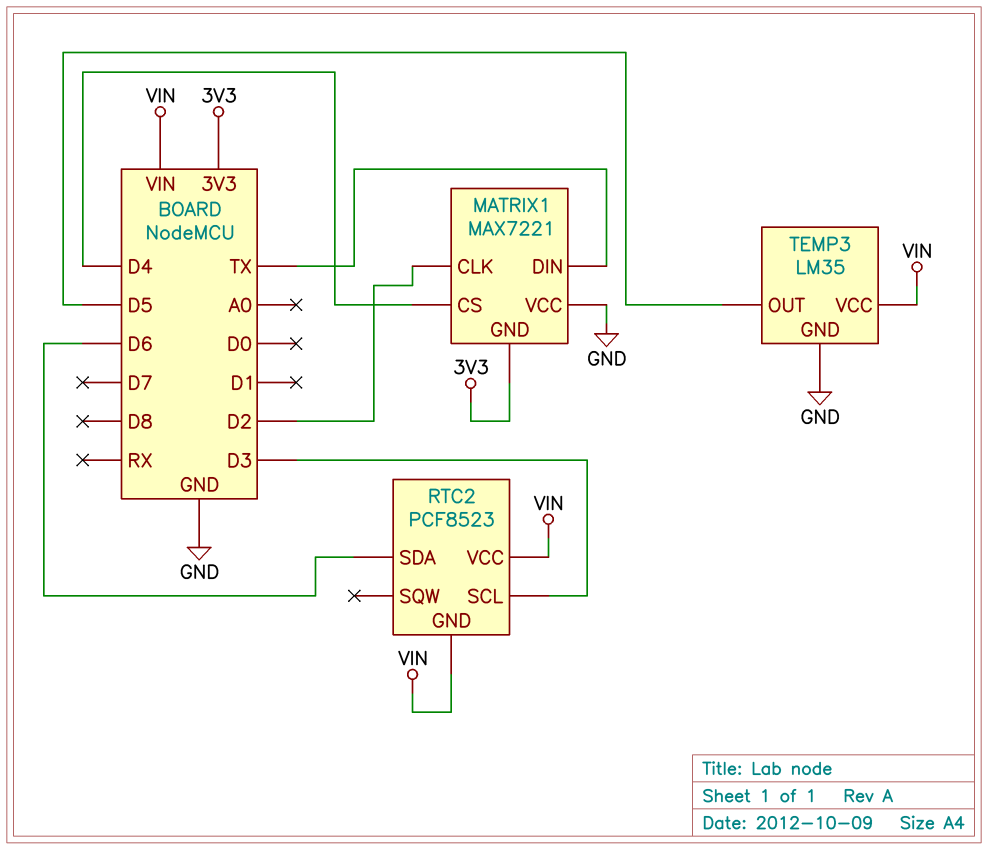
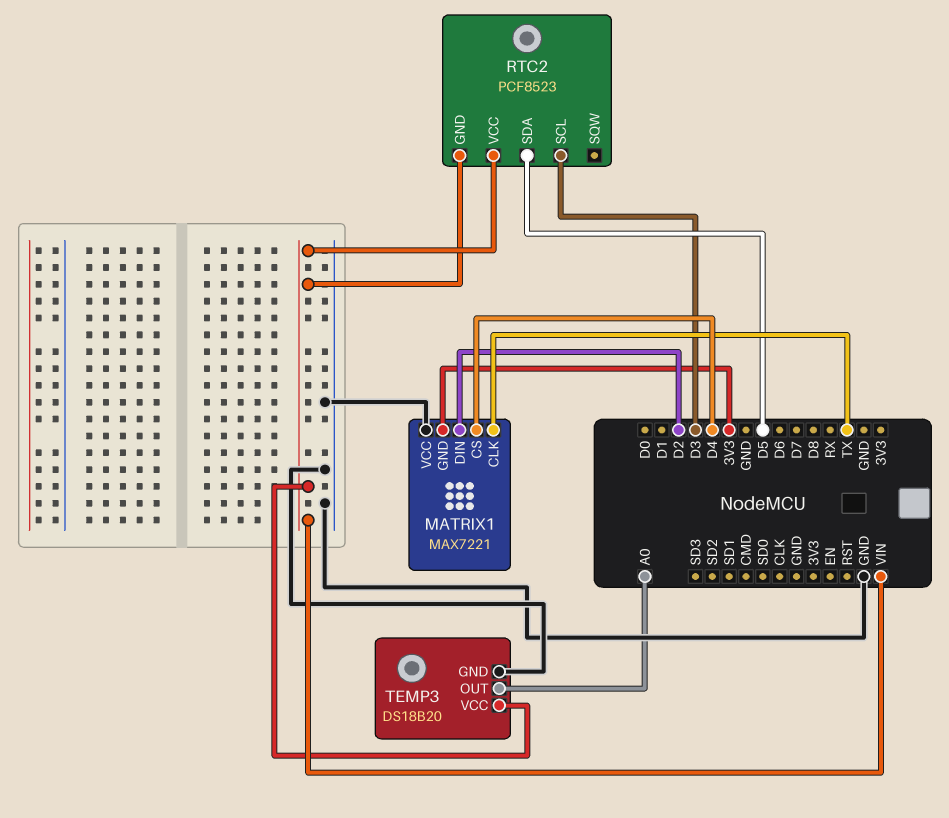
MATRIX1 pin CLK: D2 -> TX
MATRIX1 pin DIN: TX -> D2
RTC2 pin SDA: D6 -> D5
TEMP3: LM35 -> DS18B20
TEMP3 pin OUT: D5 -> A0

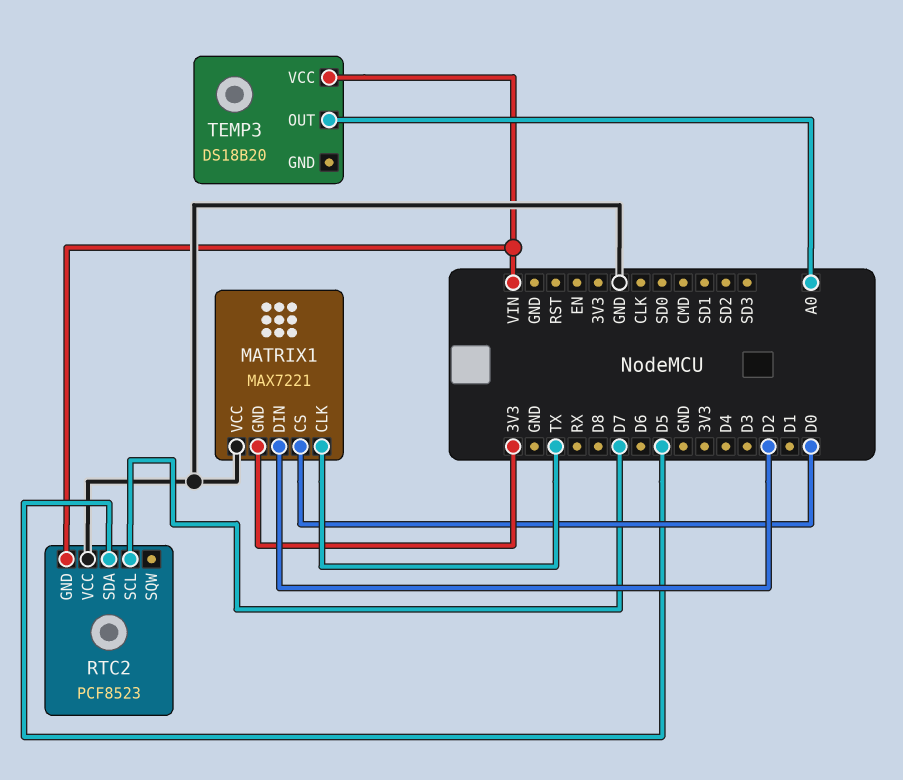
MATRIX1 pin CS: D4 -> D0
RTC2 pin SCL: D3 -> D7
RTC2 pin VCC: VIN -> GND
TEMP3 pin GND: GND -> none

